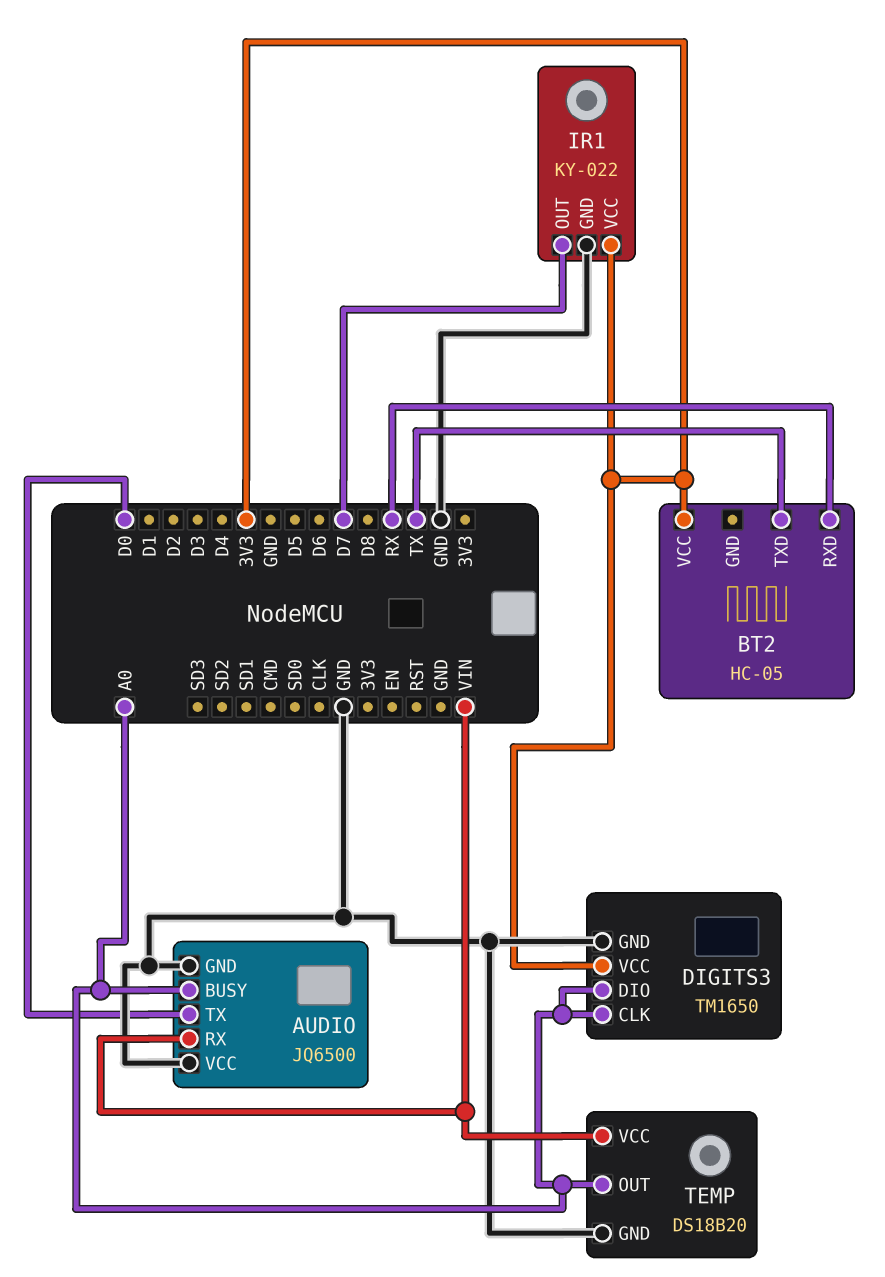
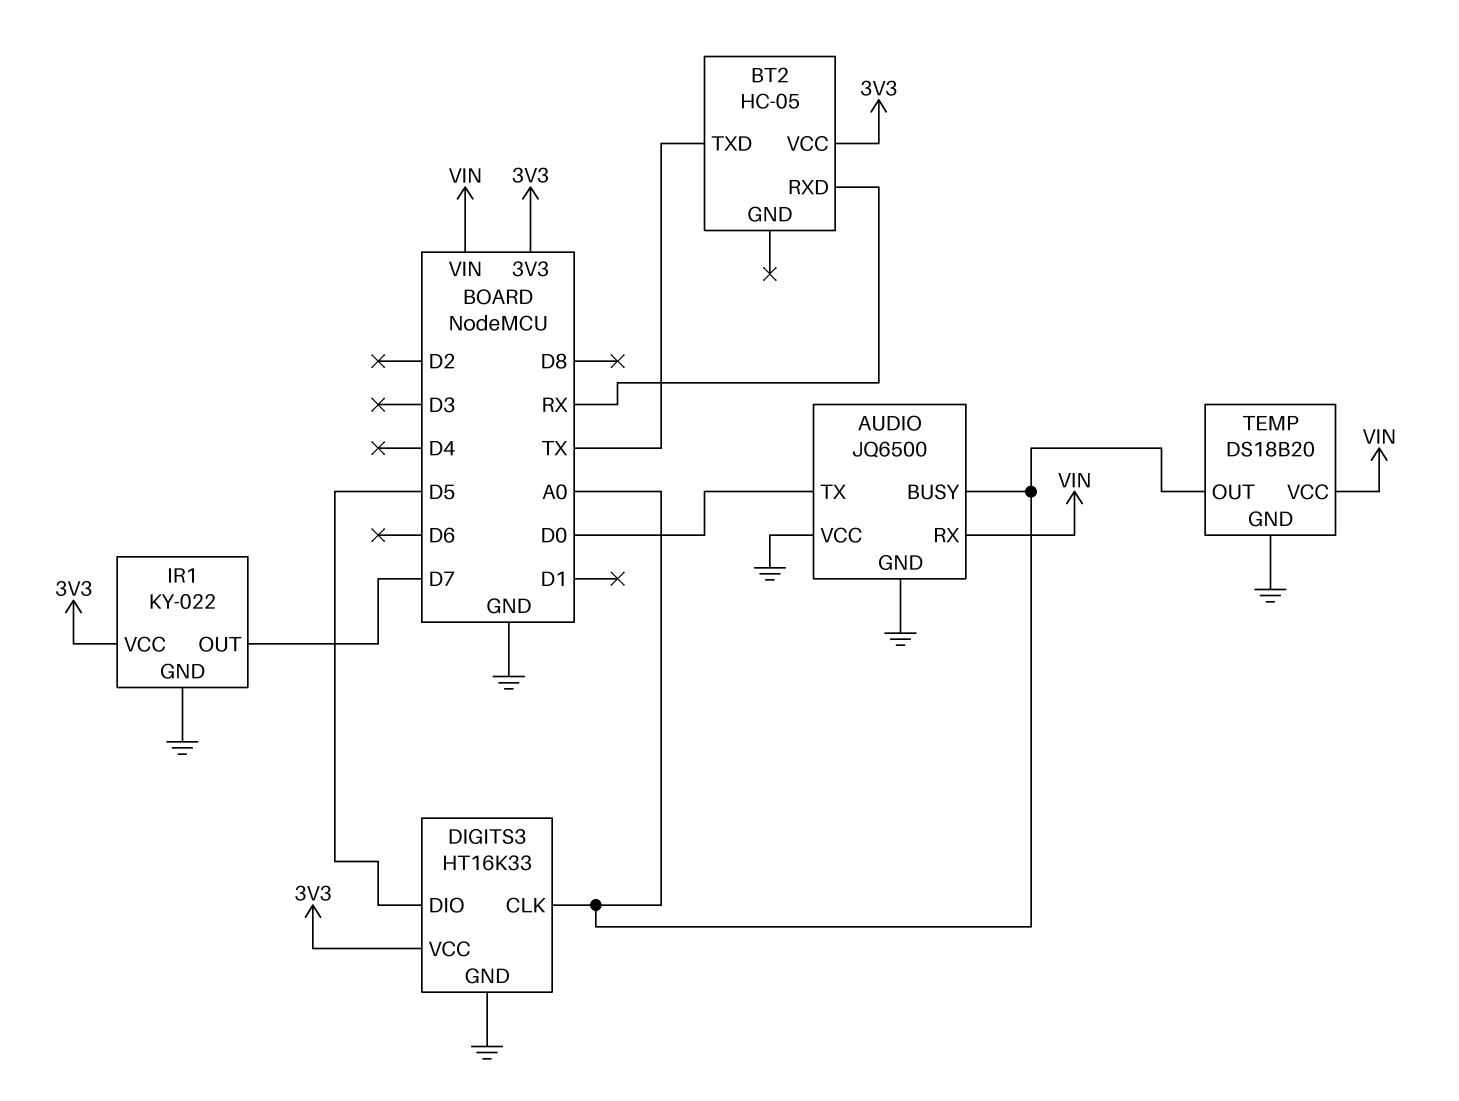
DIGITS3: TM1650 -> HT16K33
DIGITS3 pin DIO: A0 -> D5

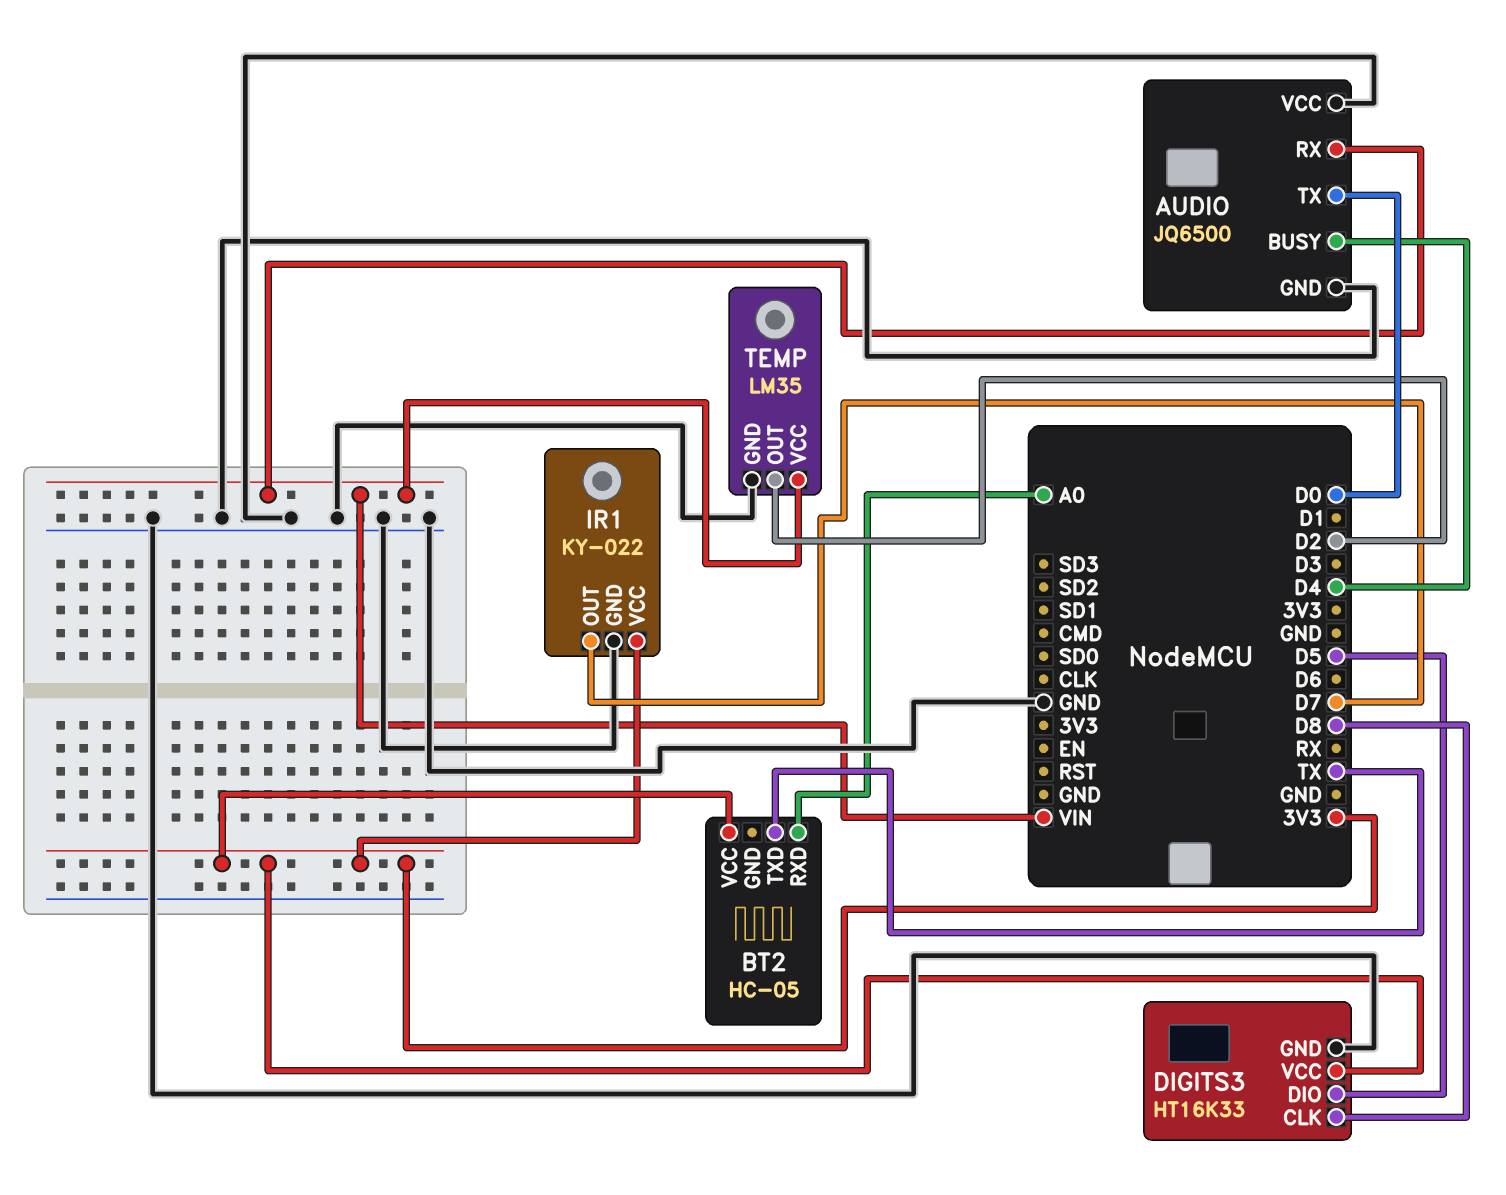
AUDIO pin BUSY: A0 -> D4
BT2 pin RXD: RX -> A0
DIGITS3 pin CLK: A0 -> D8
TEMP: DS18B20 -> LM35
TEMP pin OUT: A0 -> D2

